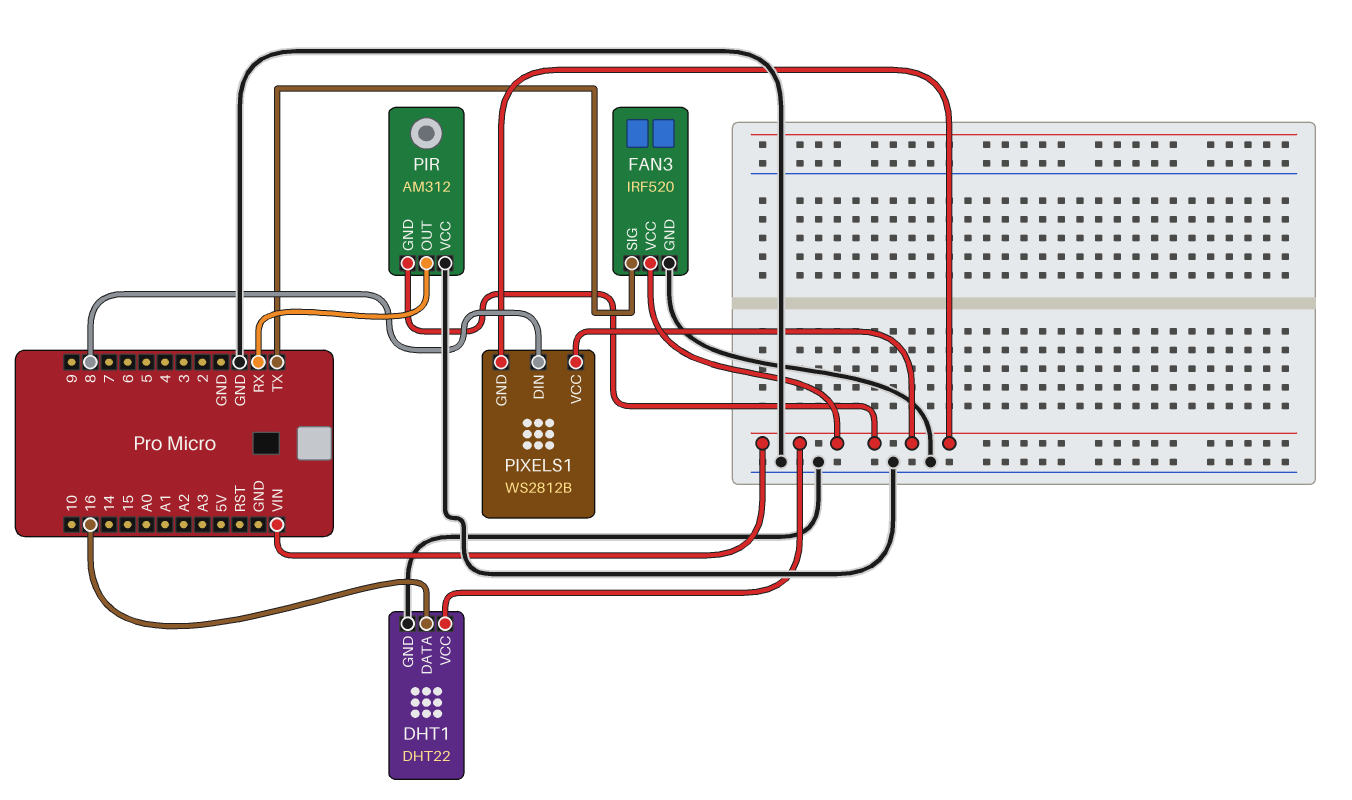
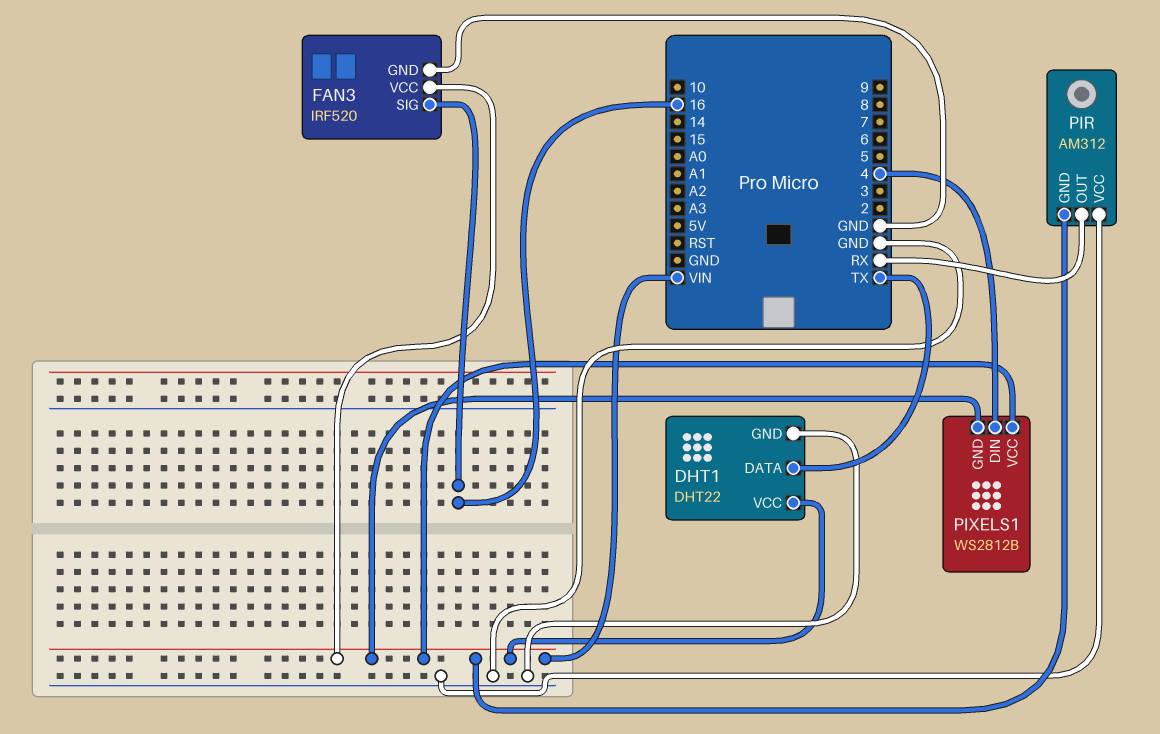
DHT1 pin DATA: 16 -> TX
FAN3 pin SIG: TX -> 16
PIXELS1 pin DIN: 8 -> 4

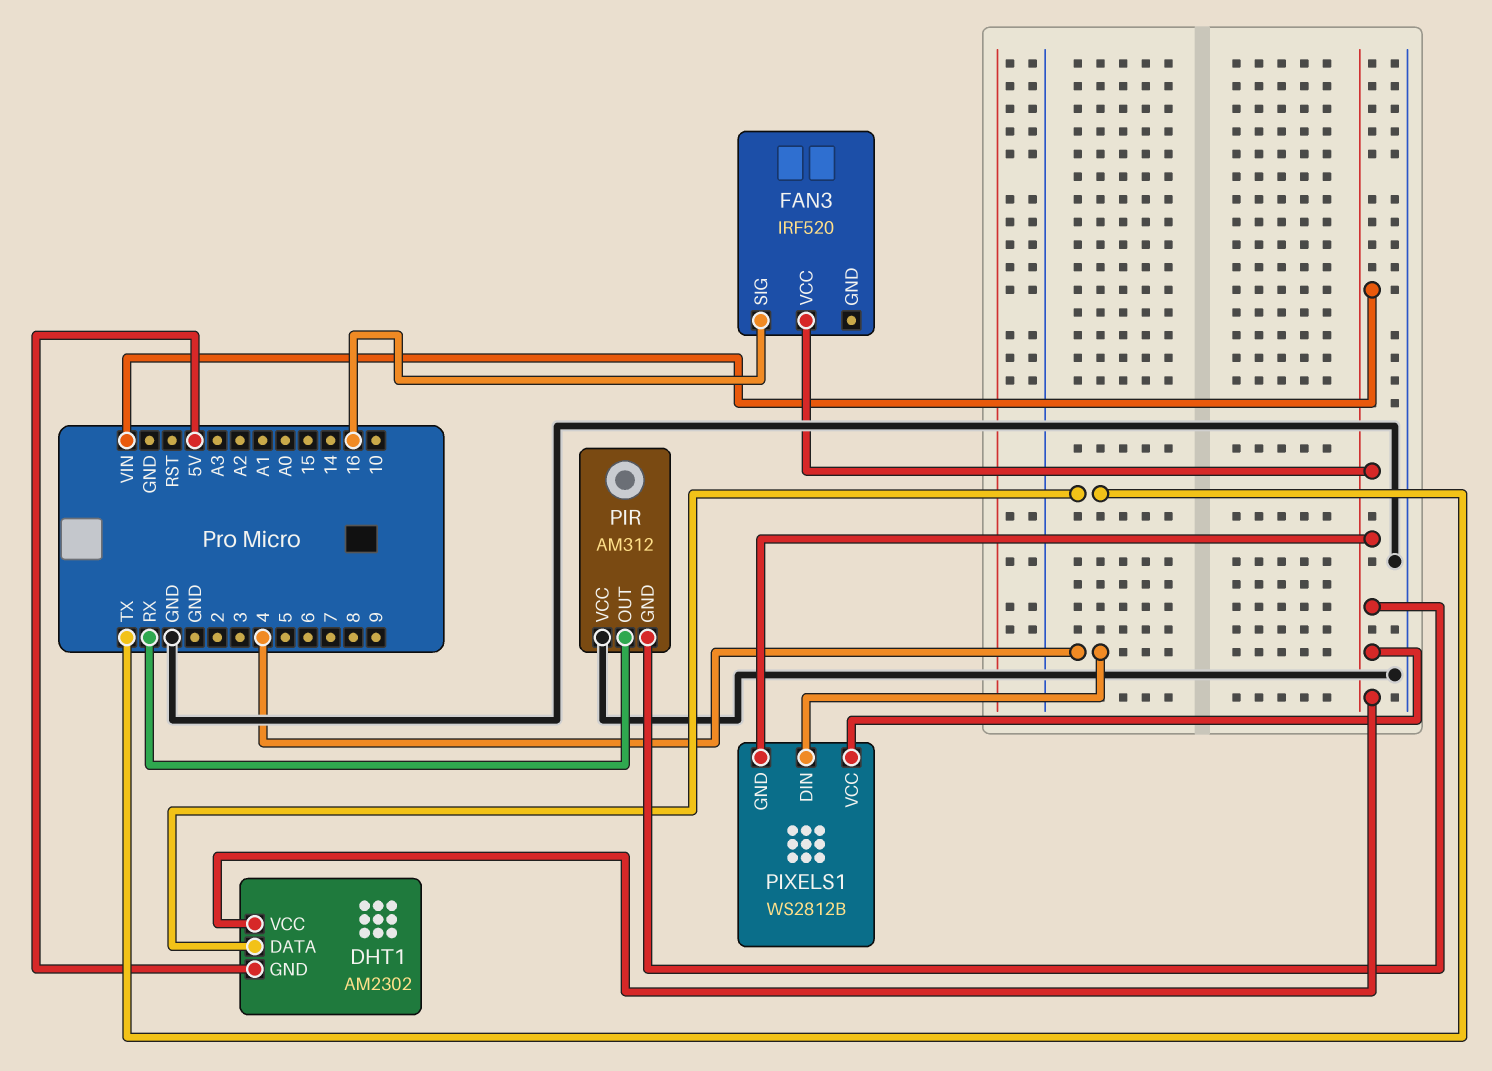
DHT1: DHT22 -> AM2302
DHT1 pin GND: GND -> 5V
FAN3 pin GND: GND -> none

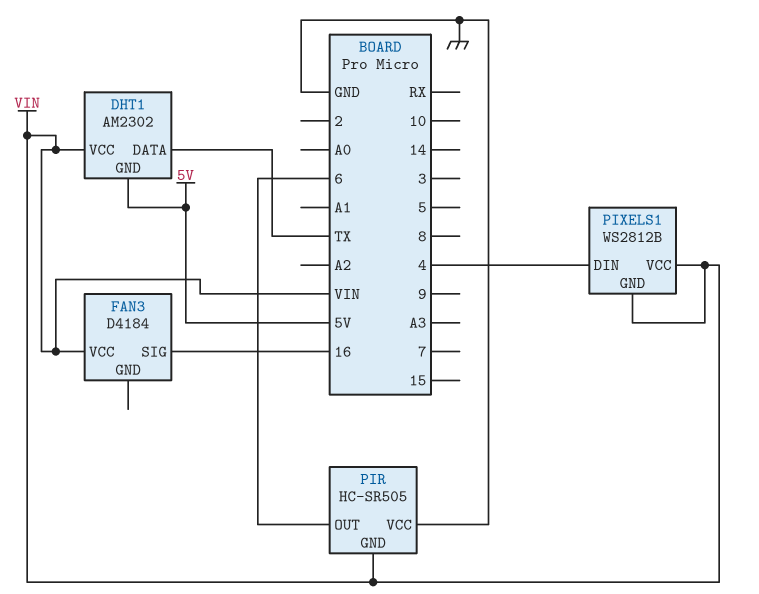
FAN3: IRF520 -> D4184
PIR: AM312 -> HC-SR505
PIR pin OUT: RX -> 6

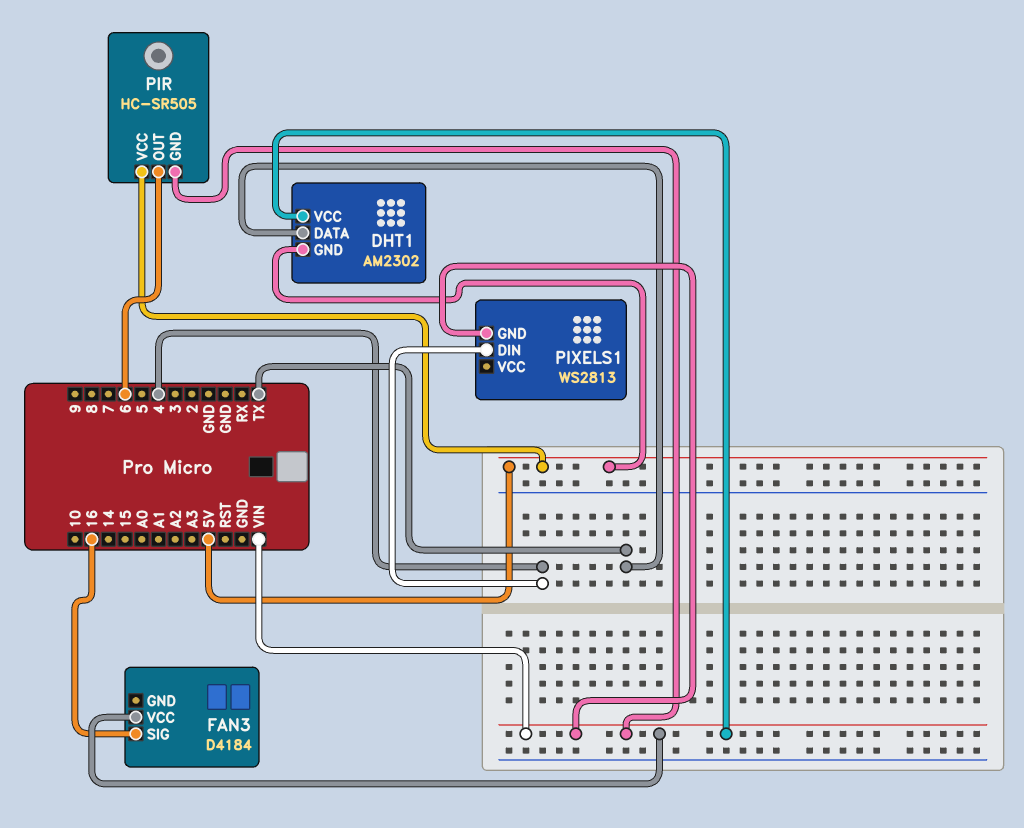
PIR pin VCC: GND -> 5V
PIXELS1: WS2812B -> WS2813
PIXELS1 pin VCC: VIN -> none

